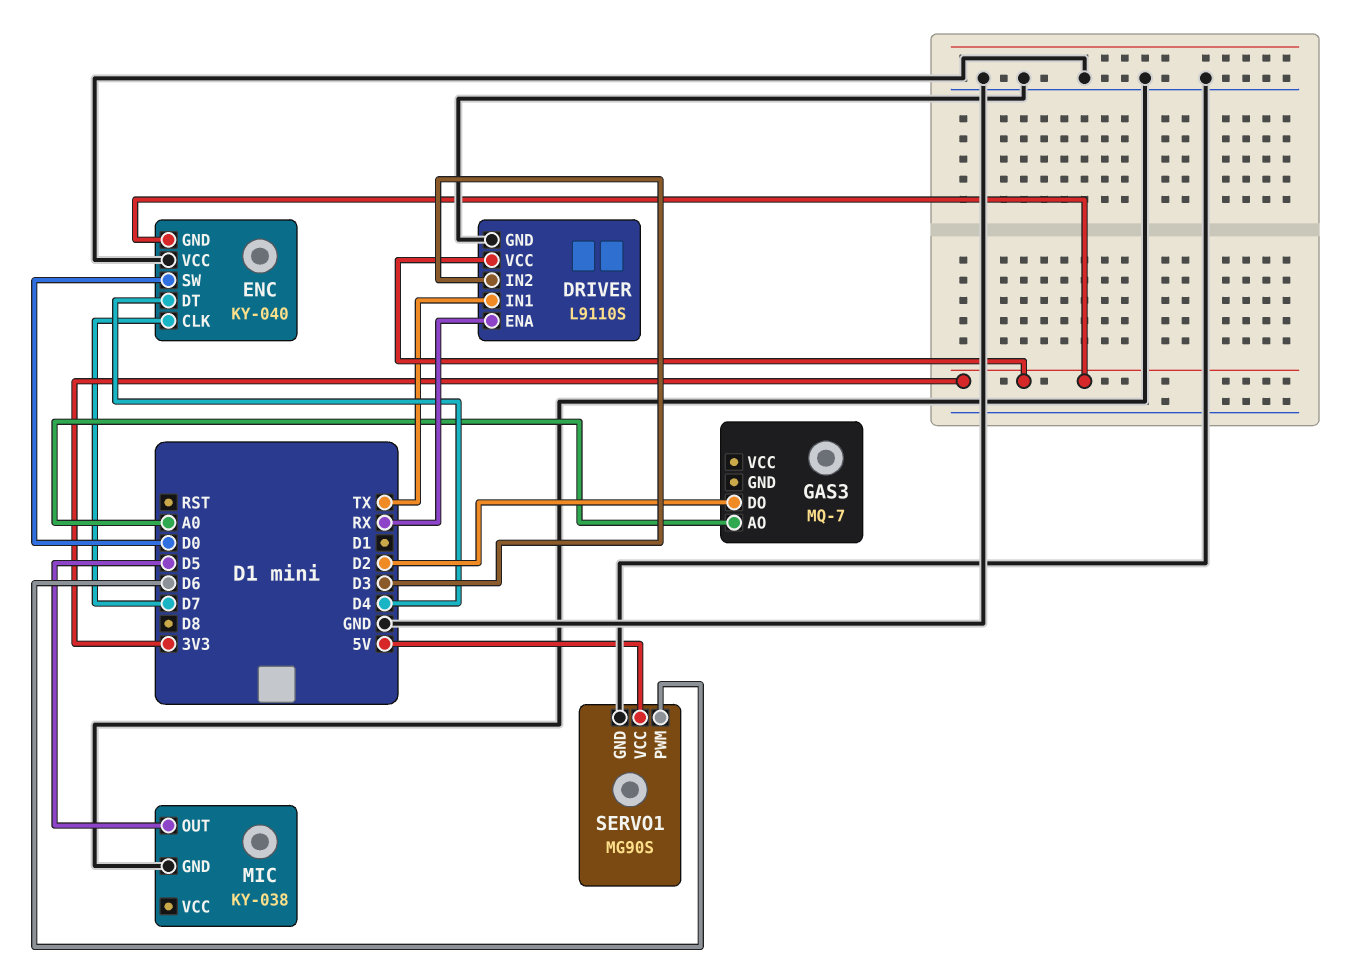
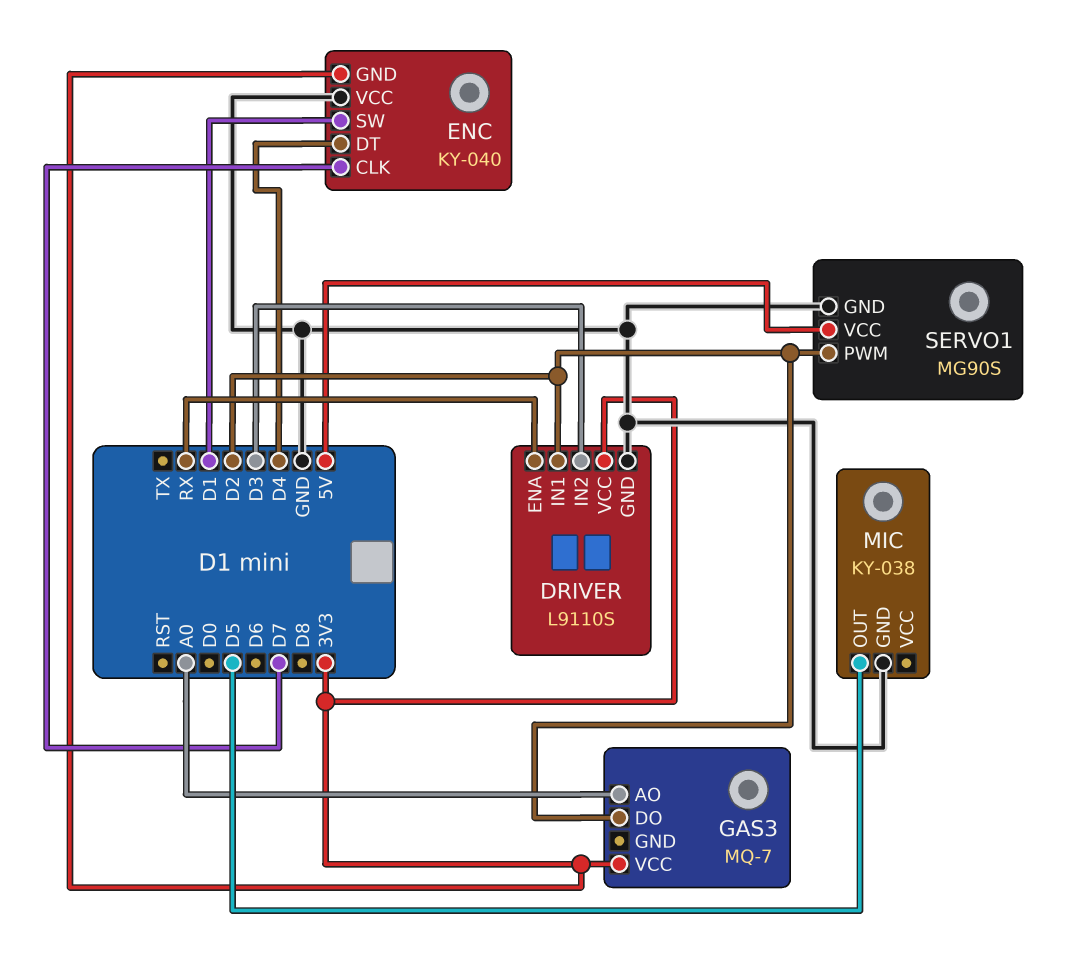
DRIVER pin IN1: TX -> D2
ENC pin SW: D0 -> D1
GAS3 pin VCC: none -> 3V3
SERVO1 pin PWM: D6 -> D2

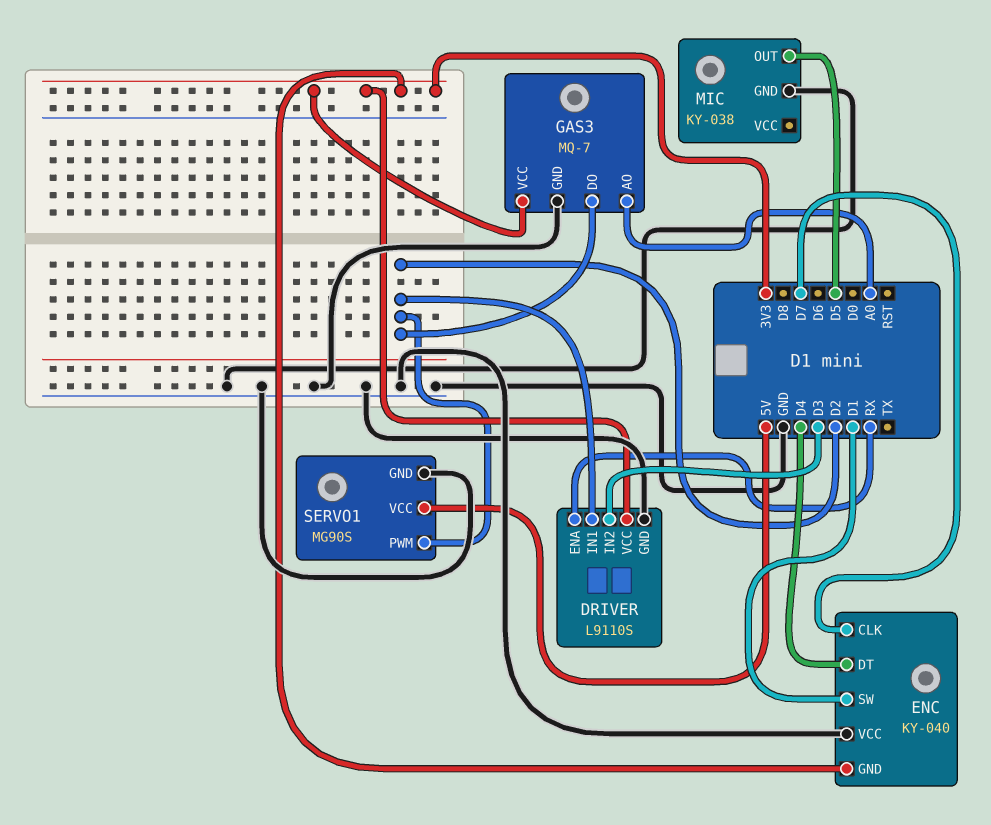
GAS3 pin GND: none -> GND

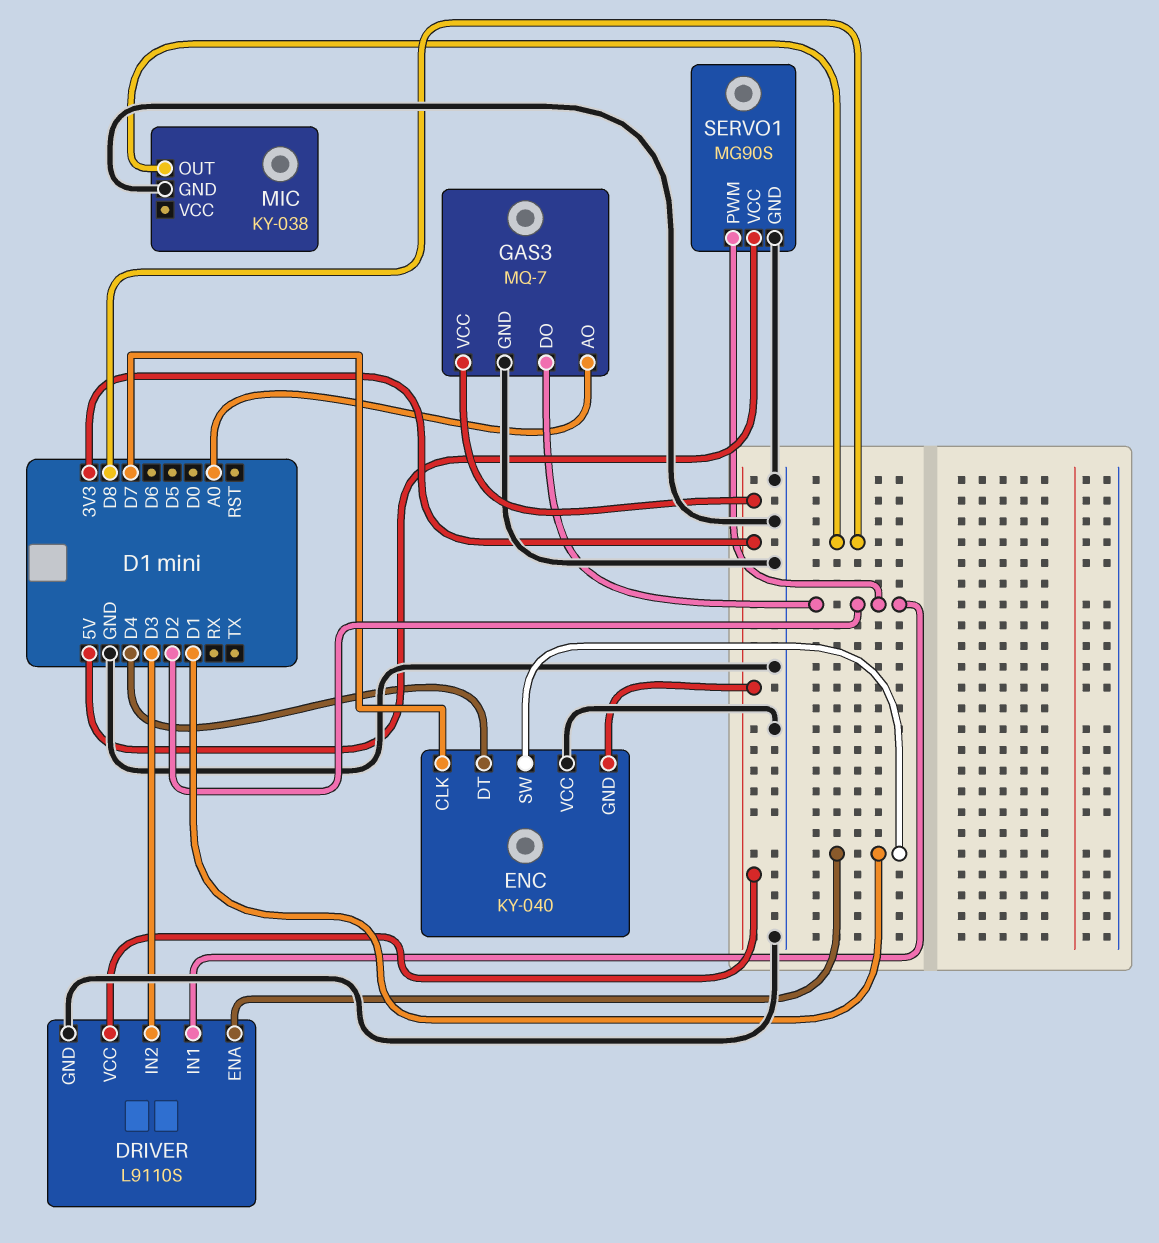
DRIVER pin ENA: RX -> D1
MIC pin OUT: D5 -> D8

